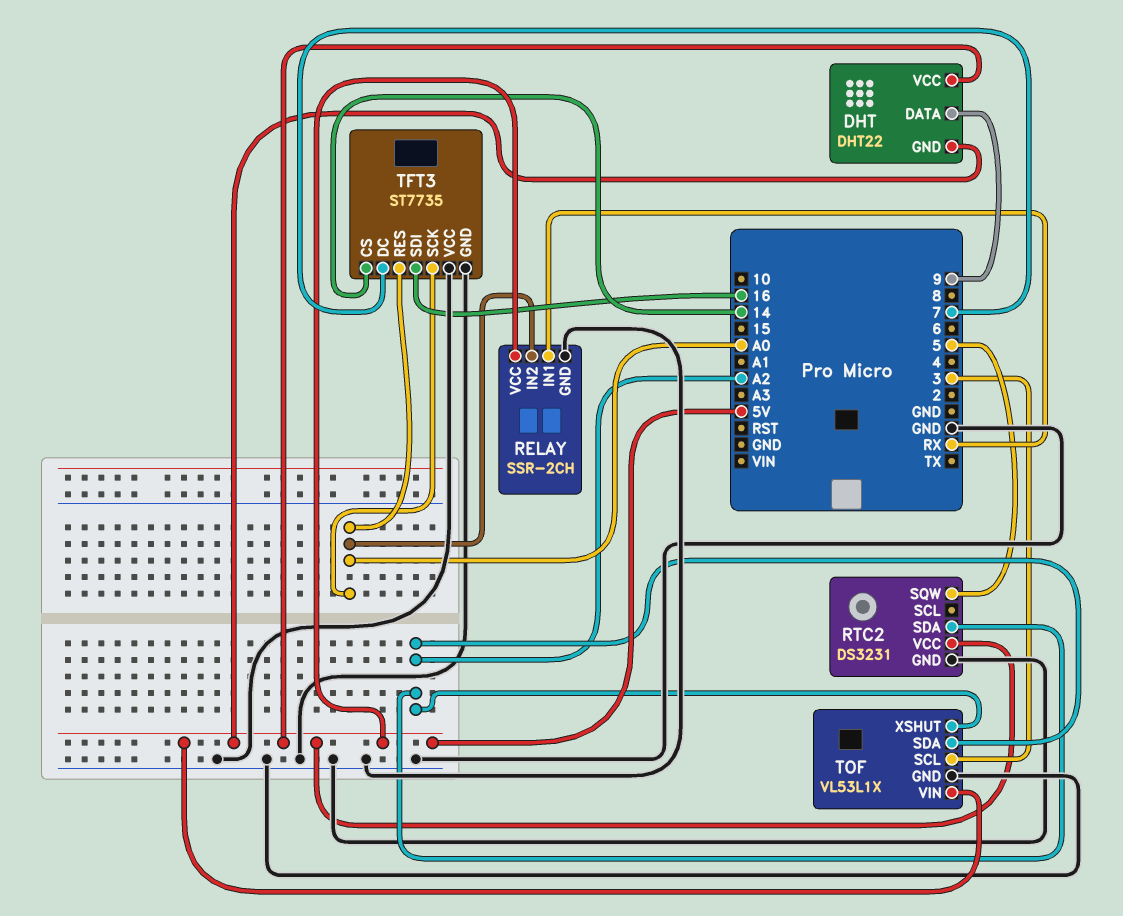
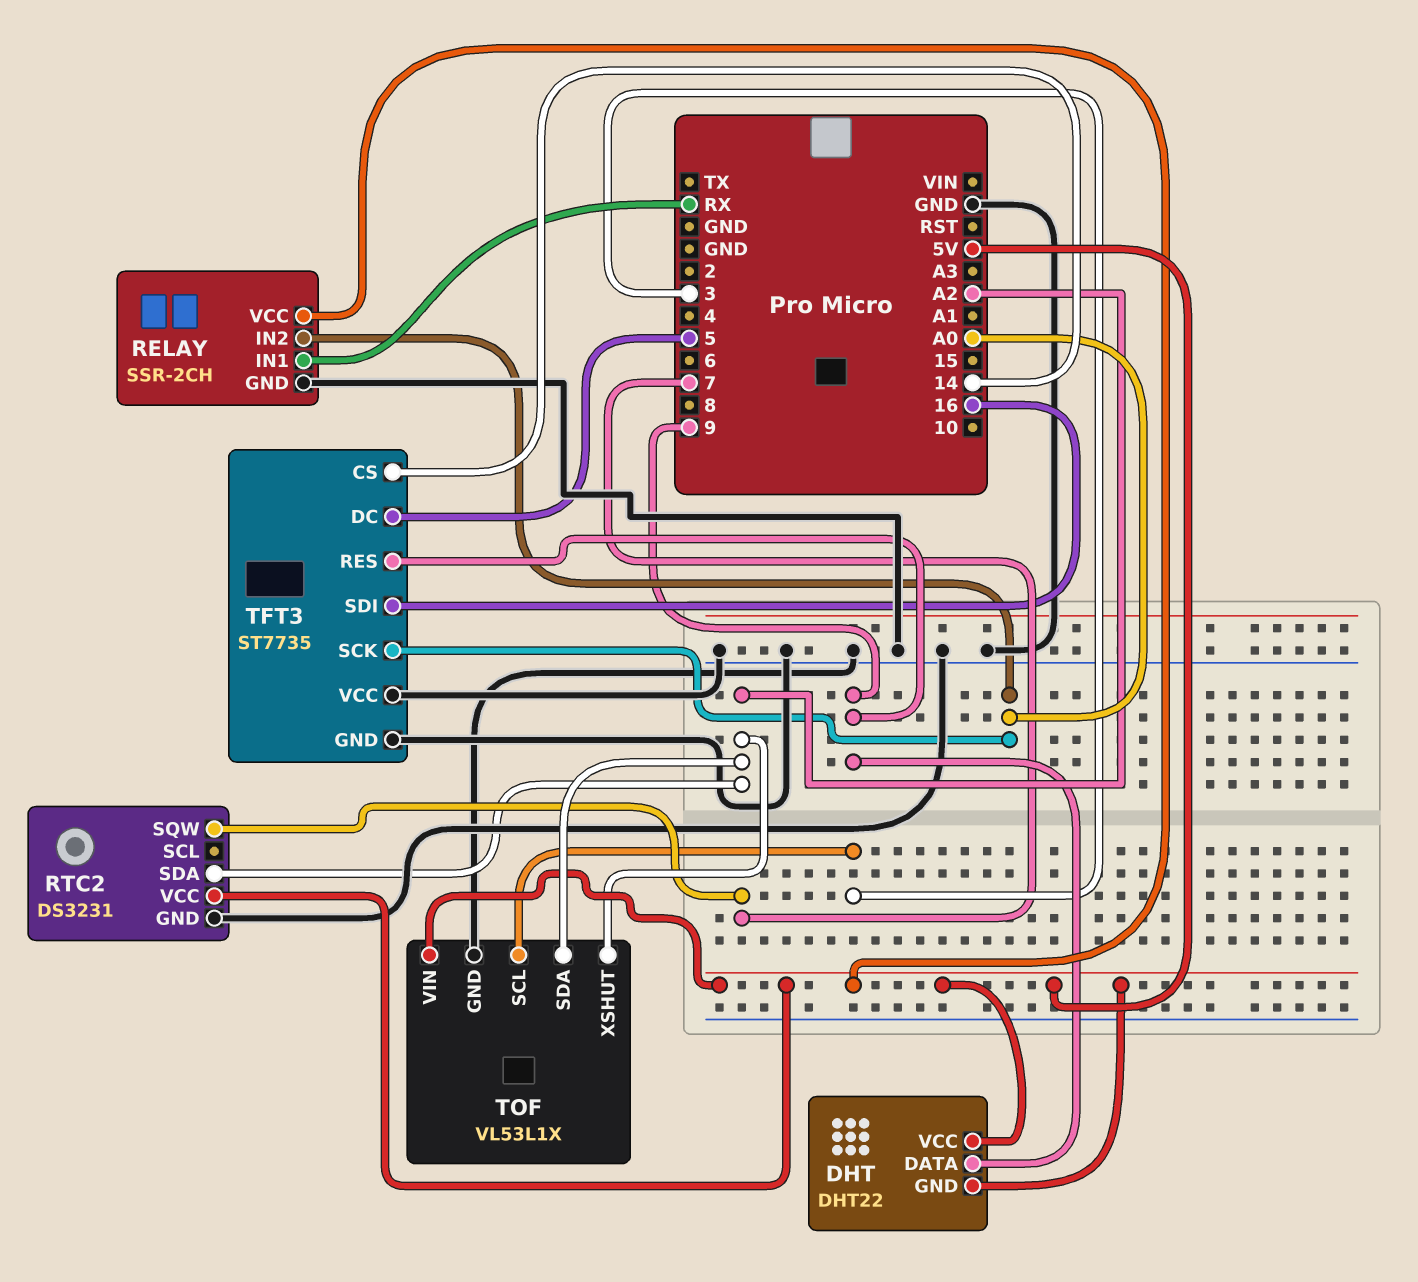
RTC2 pin SQW: 5 -> 7
TFT3 pin DC: 7 -> 5
TFT3 pin RES: A0 -> 9

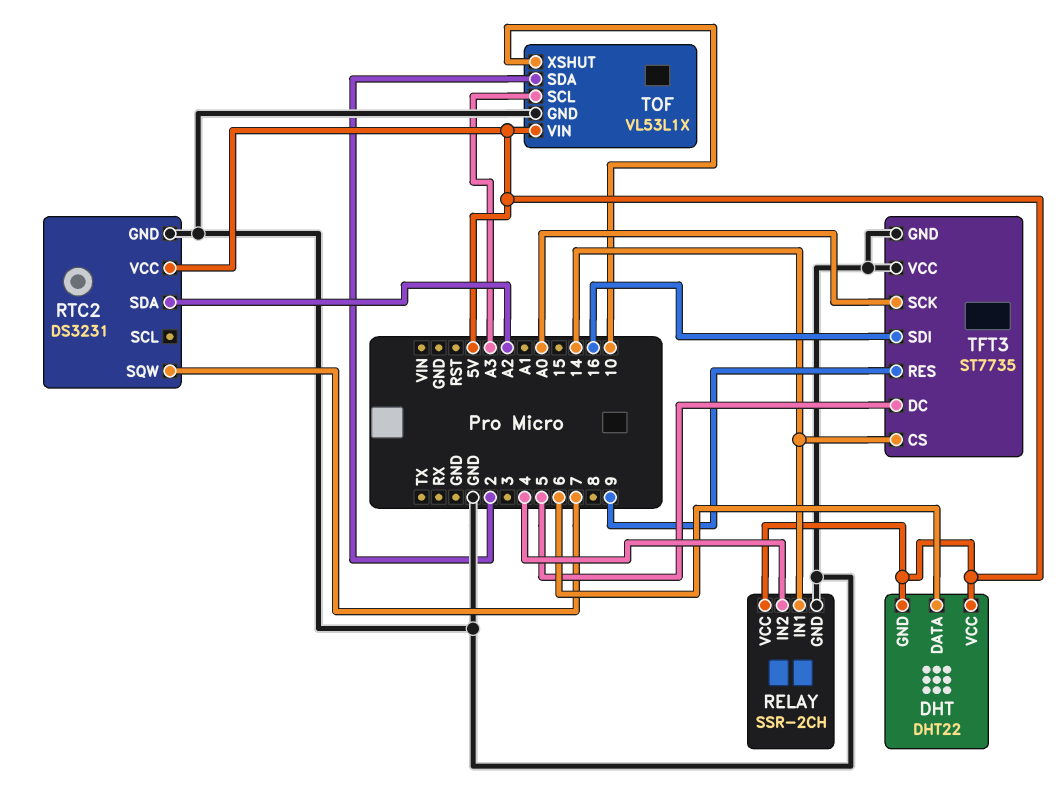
DHT pin DATA: 9 -> 6
RELAY pin IN1: RX -> 14
RELAY pin IN2: A0 -> 4
TOF pin SCL: 3 -> A3
TOF pin SDA: A2 -> 2
TOF pin XSHUT: A2 -> 10

